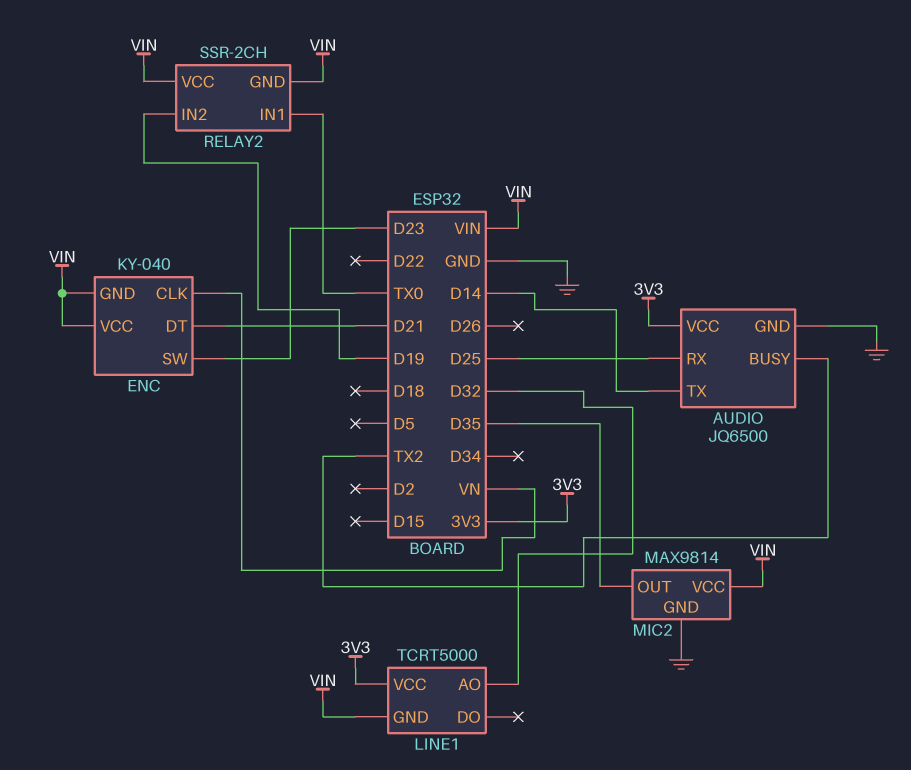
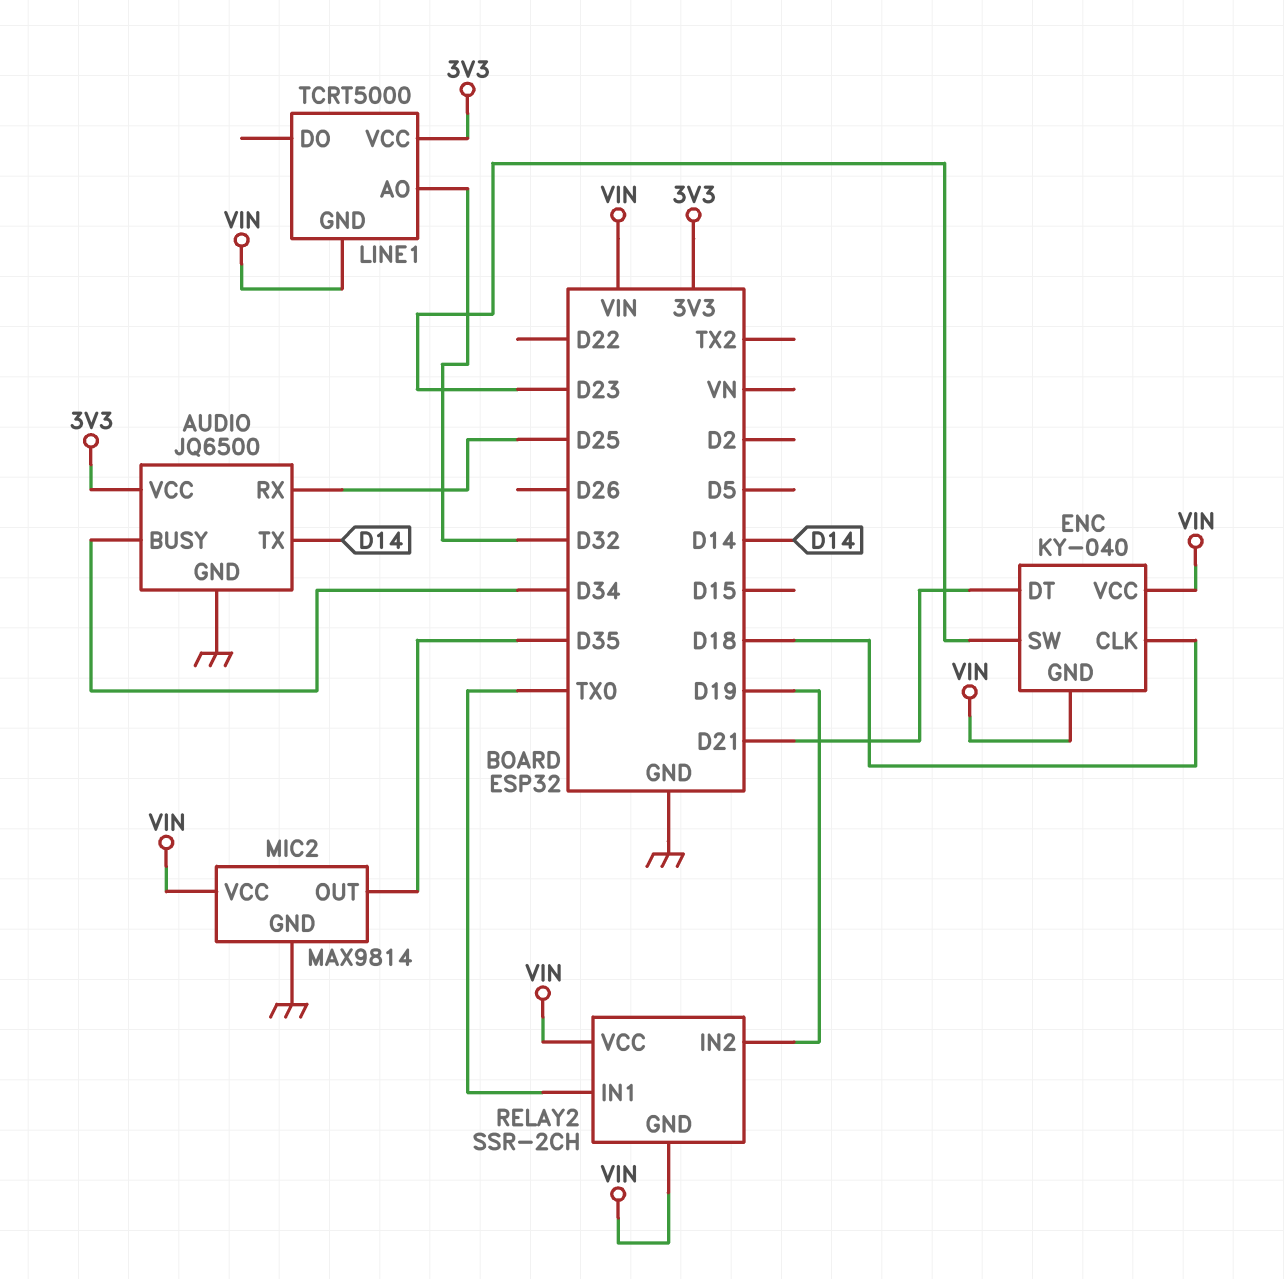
AUDIO pin BUSY: TX2 -> D34
ENC pin CLK: VN -> D18

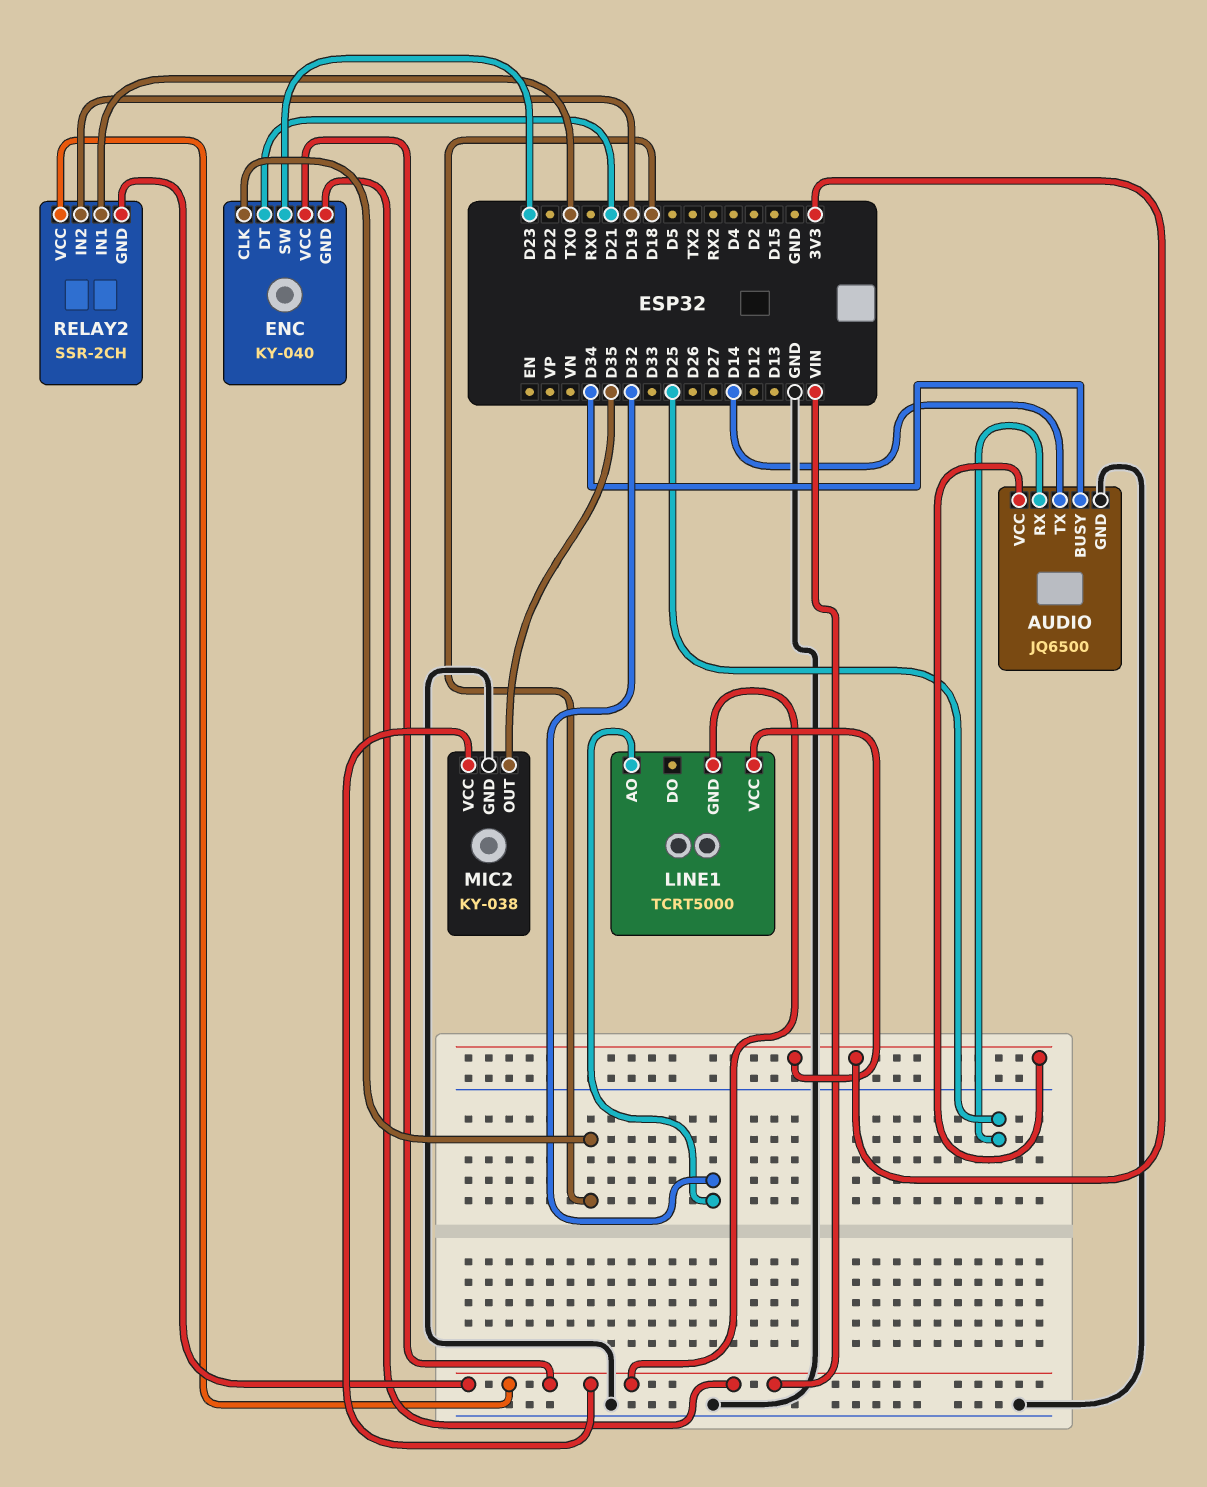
MIC2: MAX9814 -> KY-038

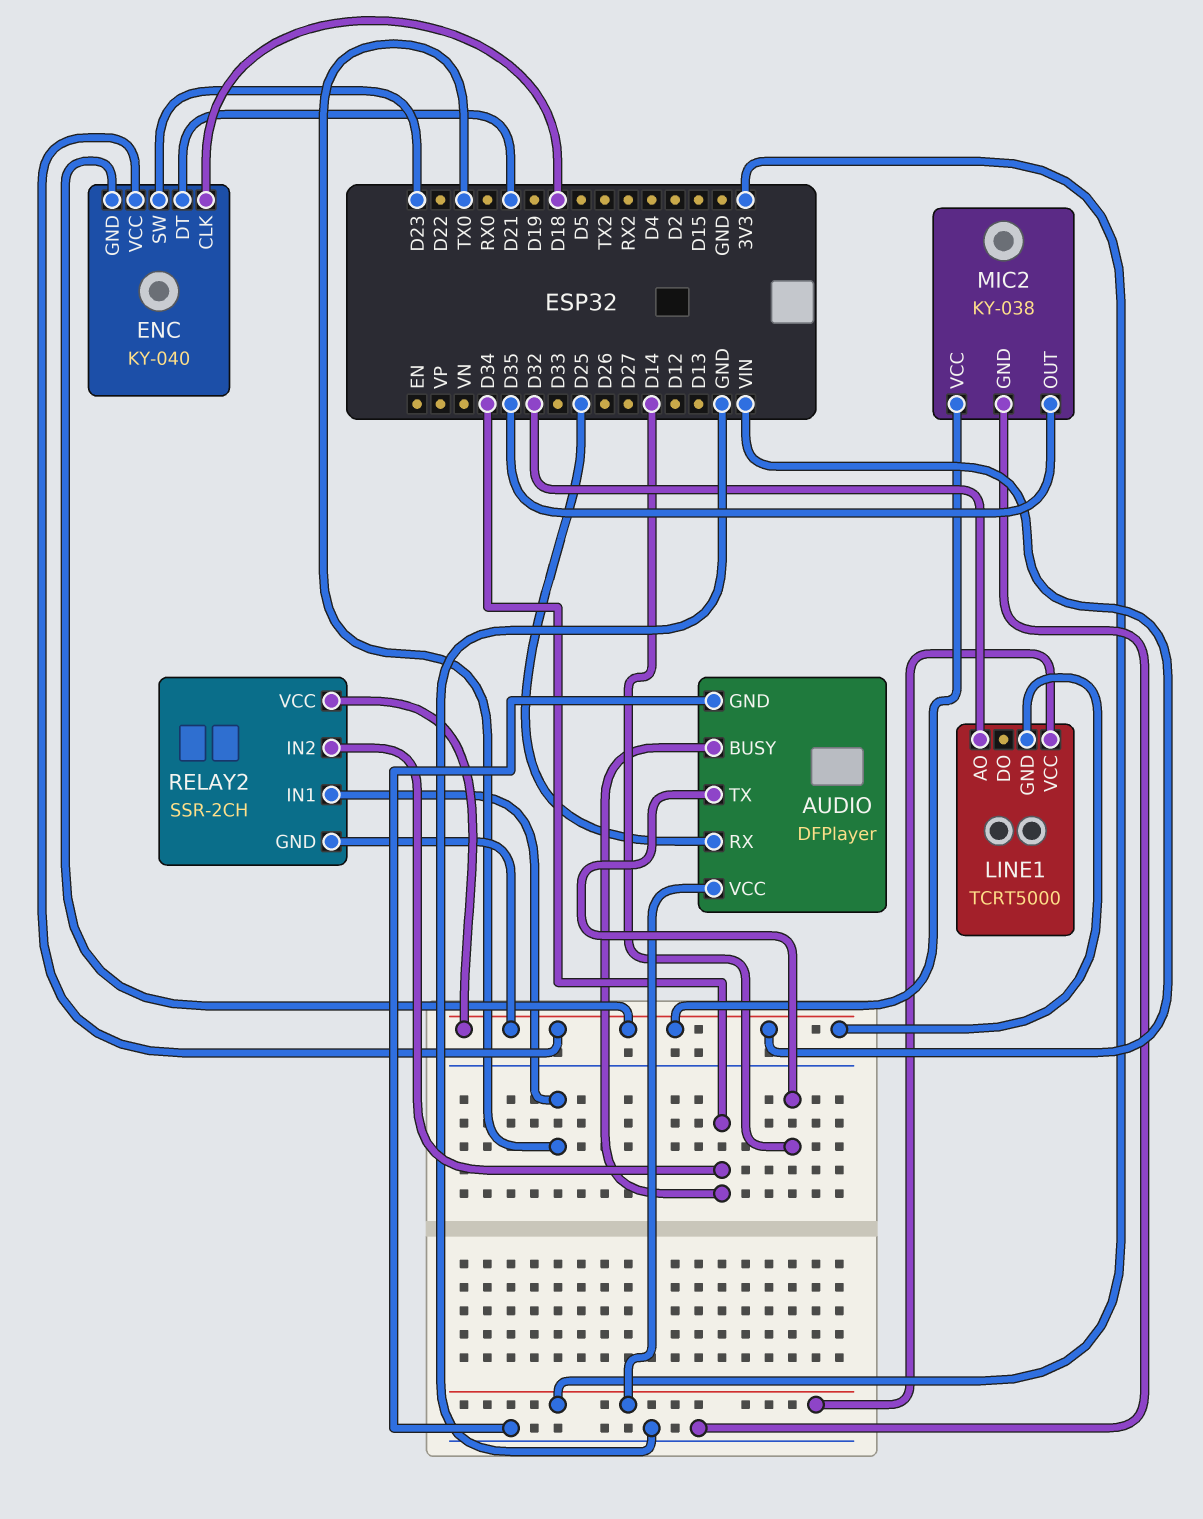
AUDIO: JQ6500 -> DFPlayer
RELAY2 pin IN2: D19 -> D34

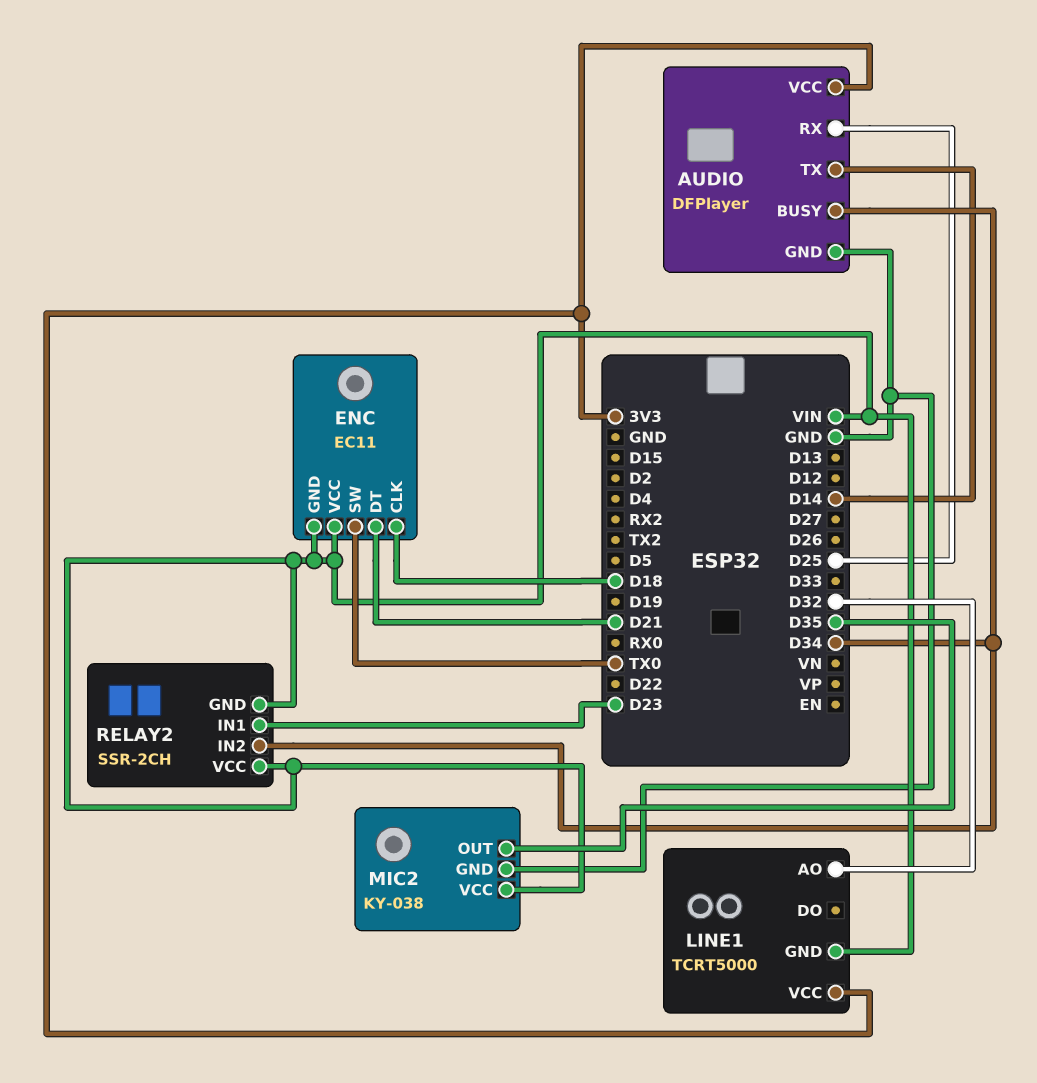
ENC: KY-040 -> EC11
ENC pin SW: D23 -> TX0
RELAY2 pin IN1: TX0 -> D23

